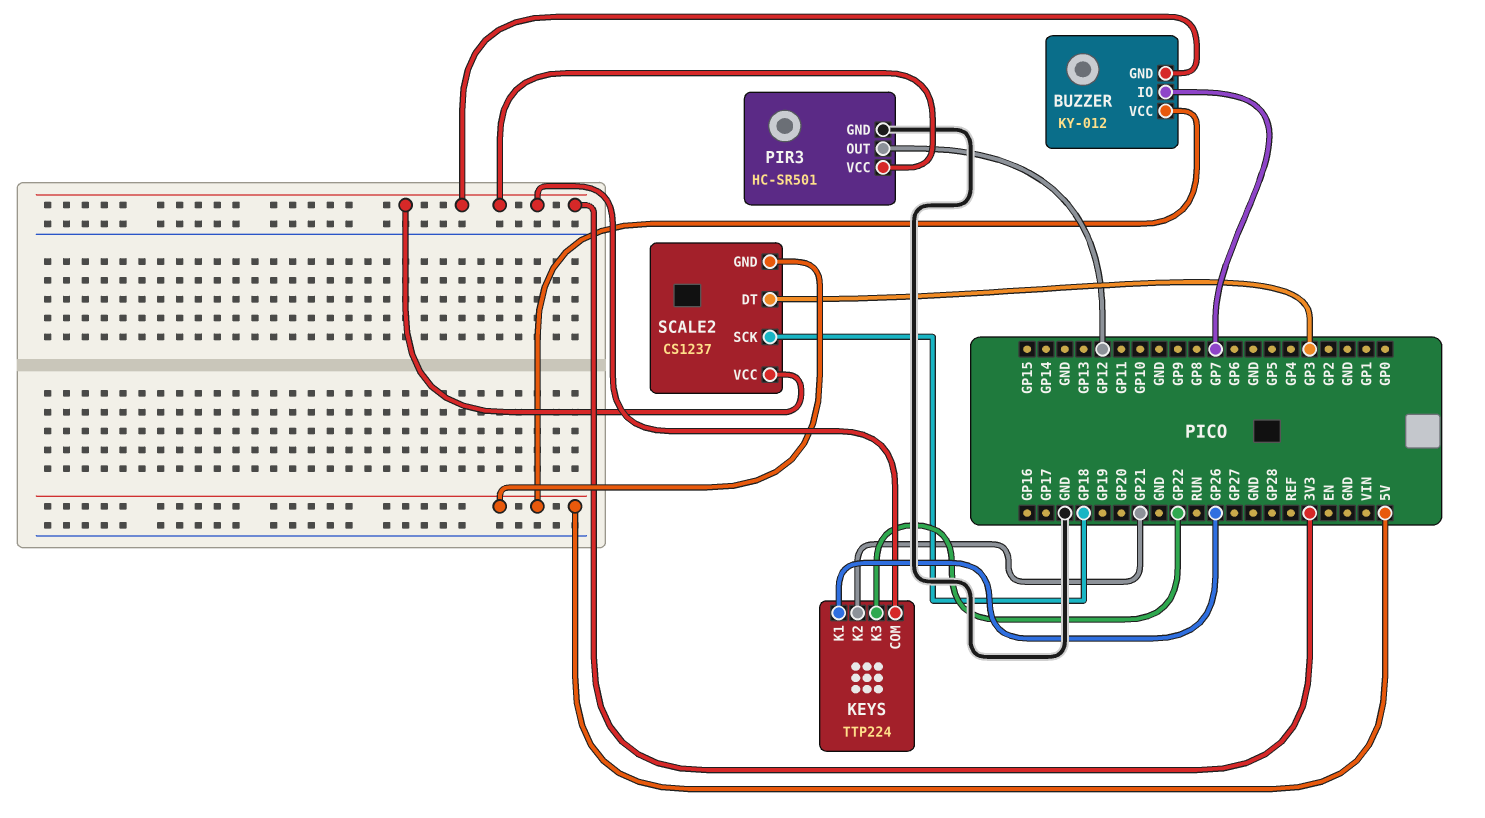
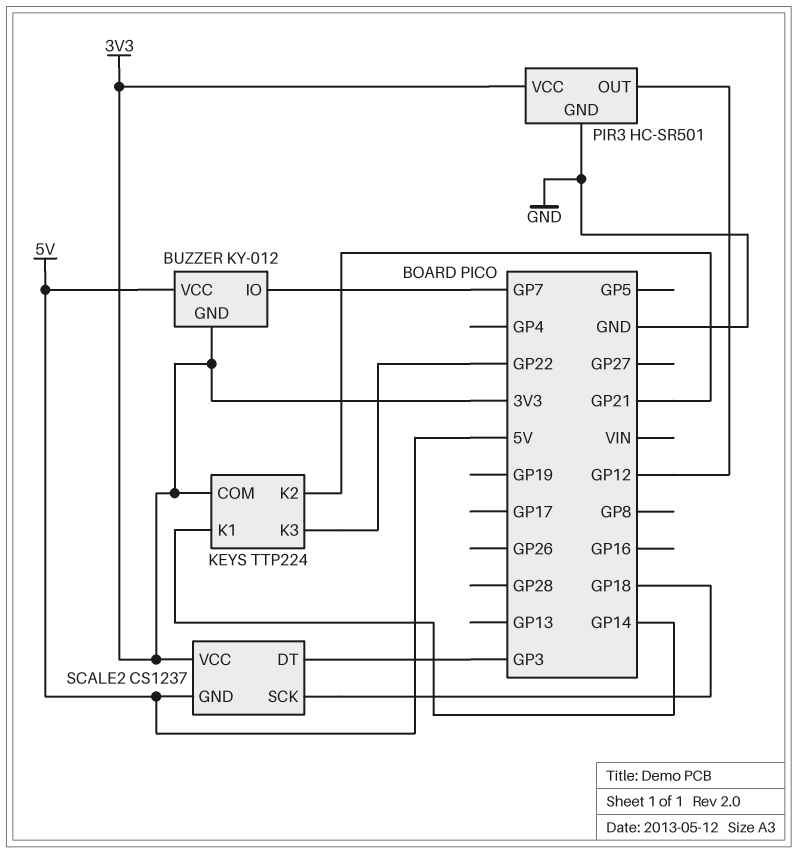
KEYS pin K1: GP26 -> GP14

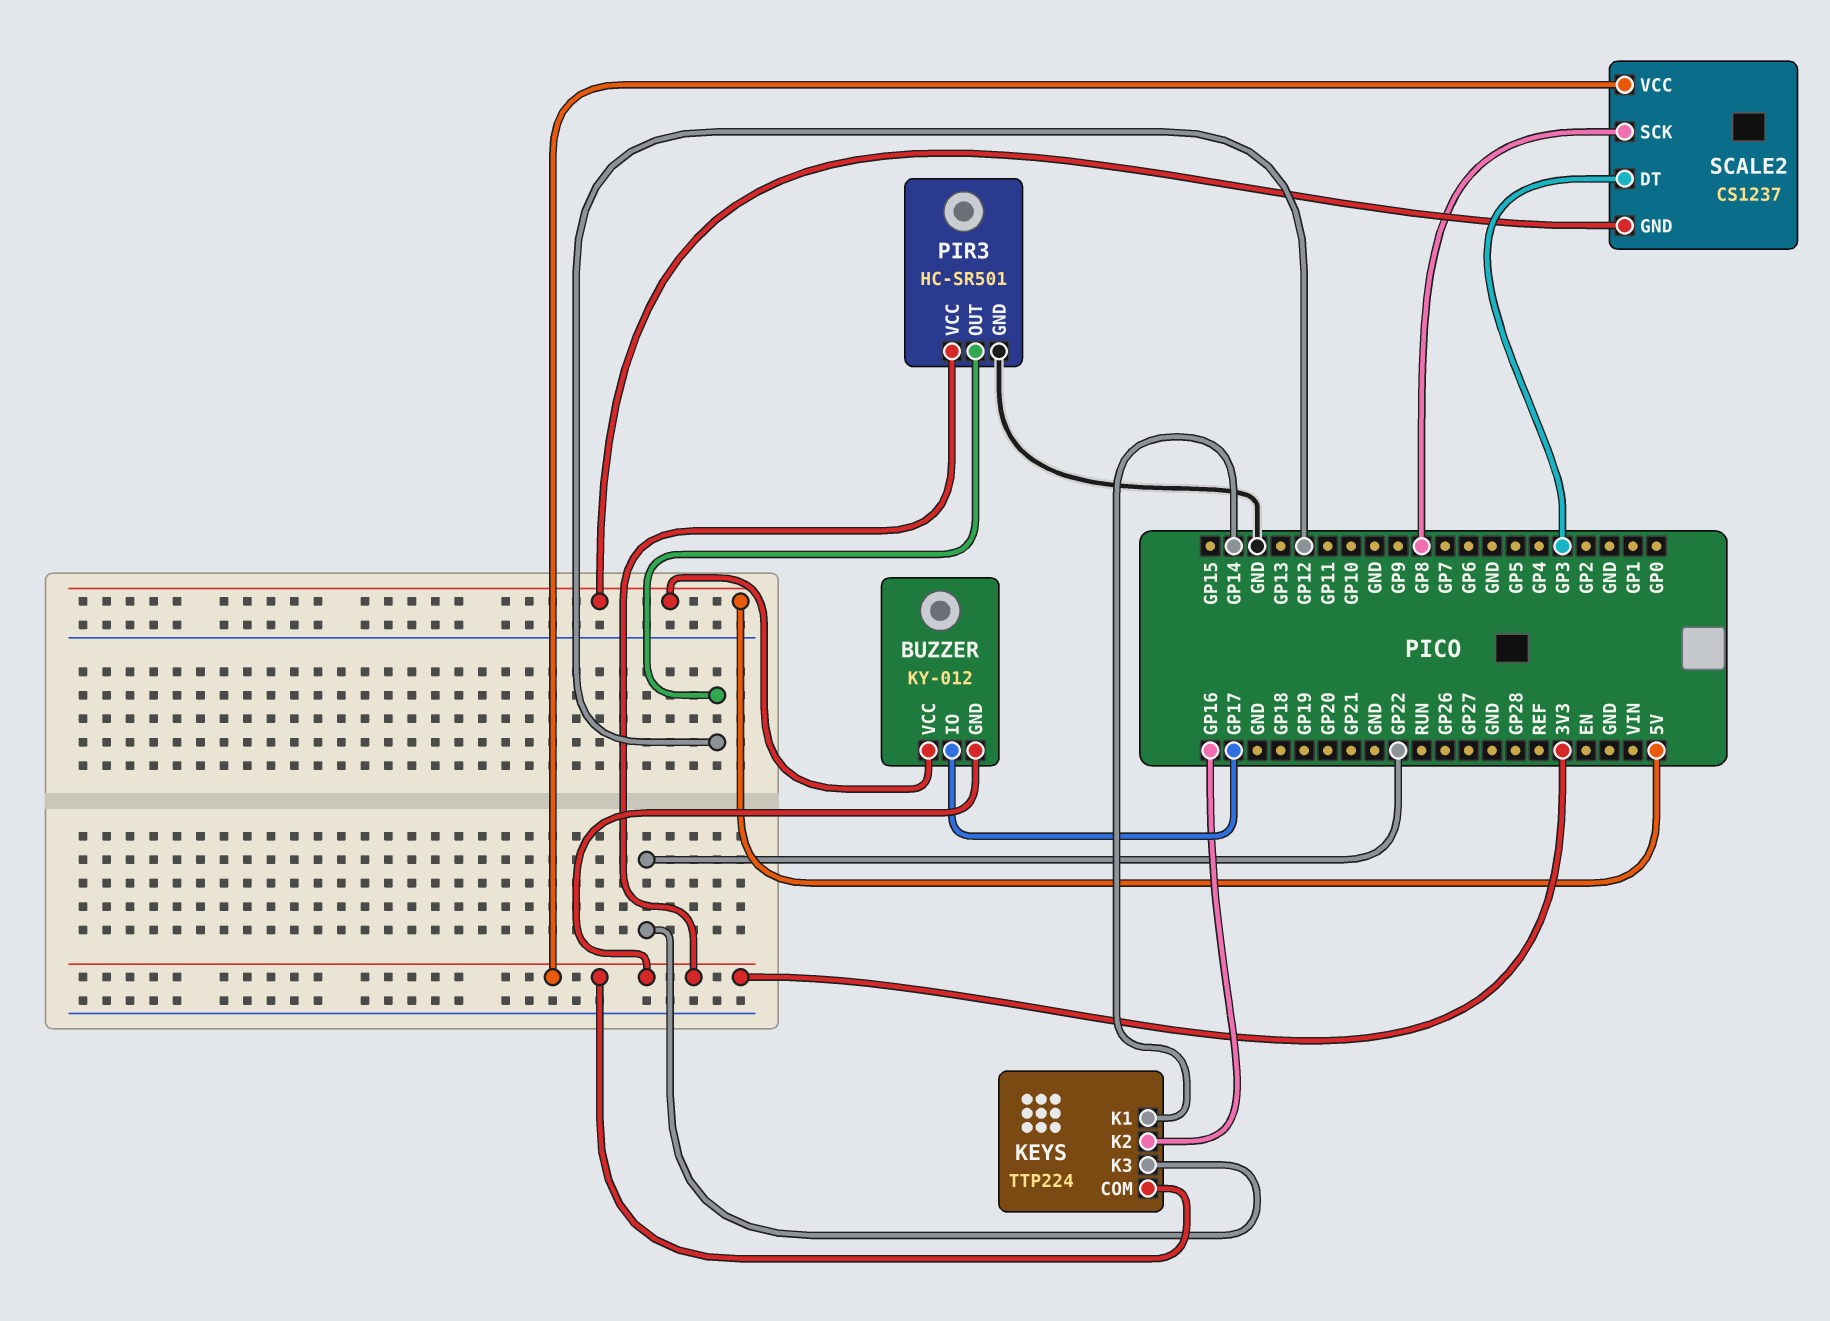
BUZZER pin IO: GP7 -> GP17
KEYS pin K2: GP21 -> GP16
SCALE2 pin SCK: GP18 -> GP8

